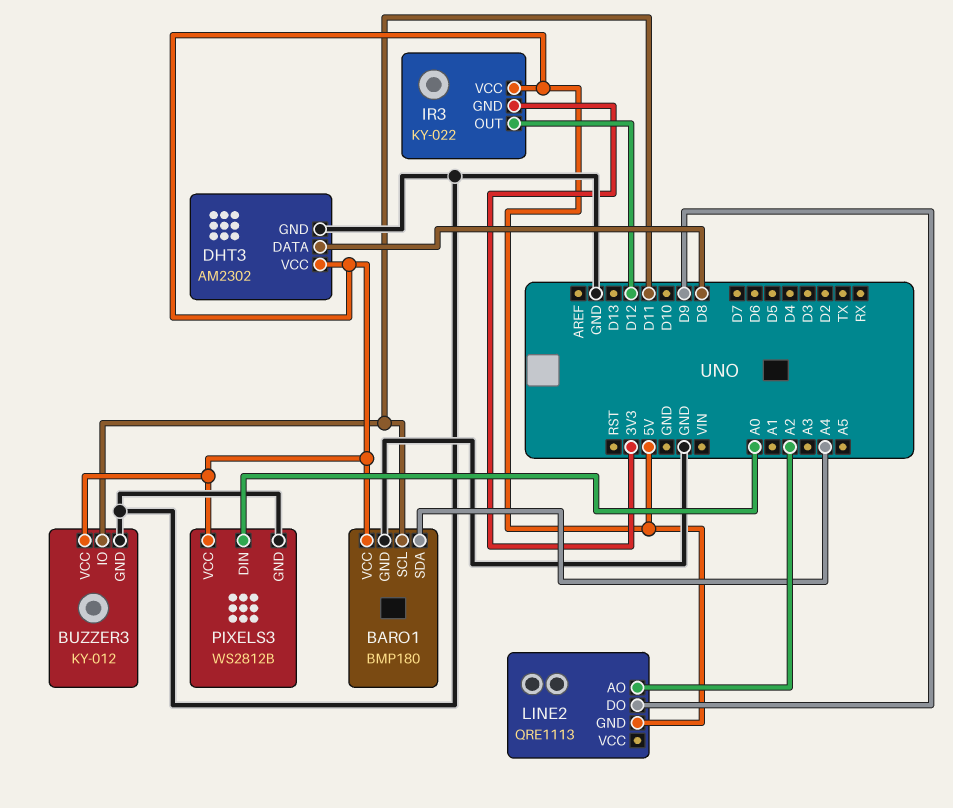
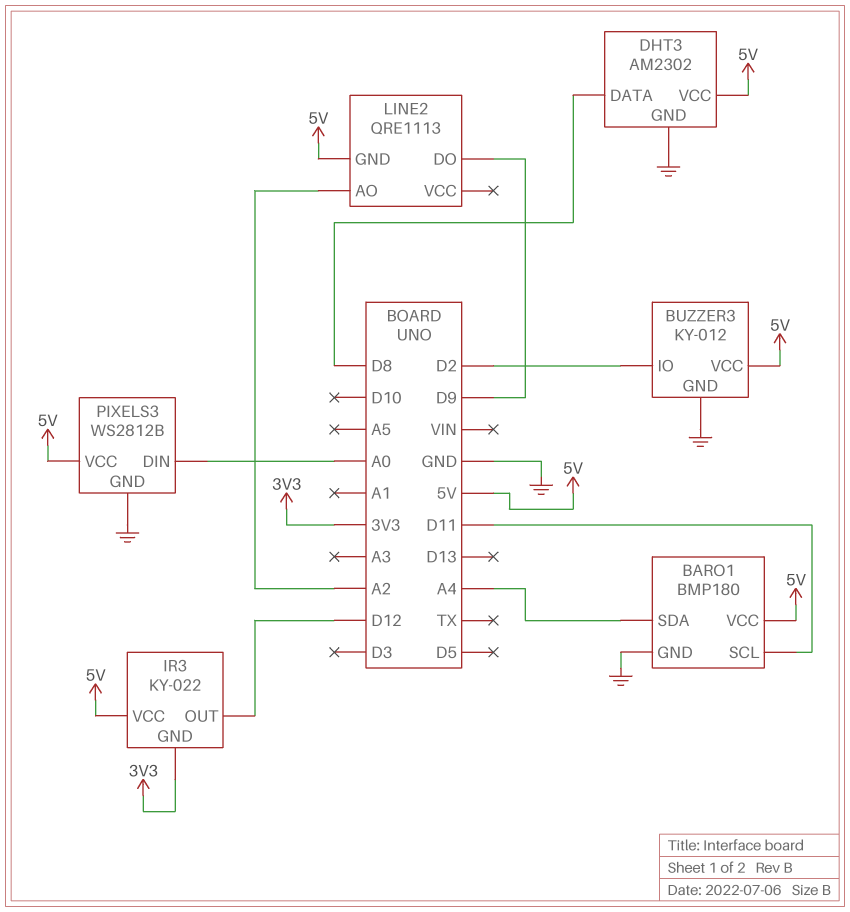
BUZZER3 pin IO: D11 -> D2

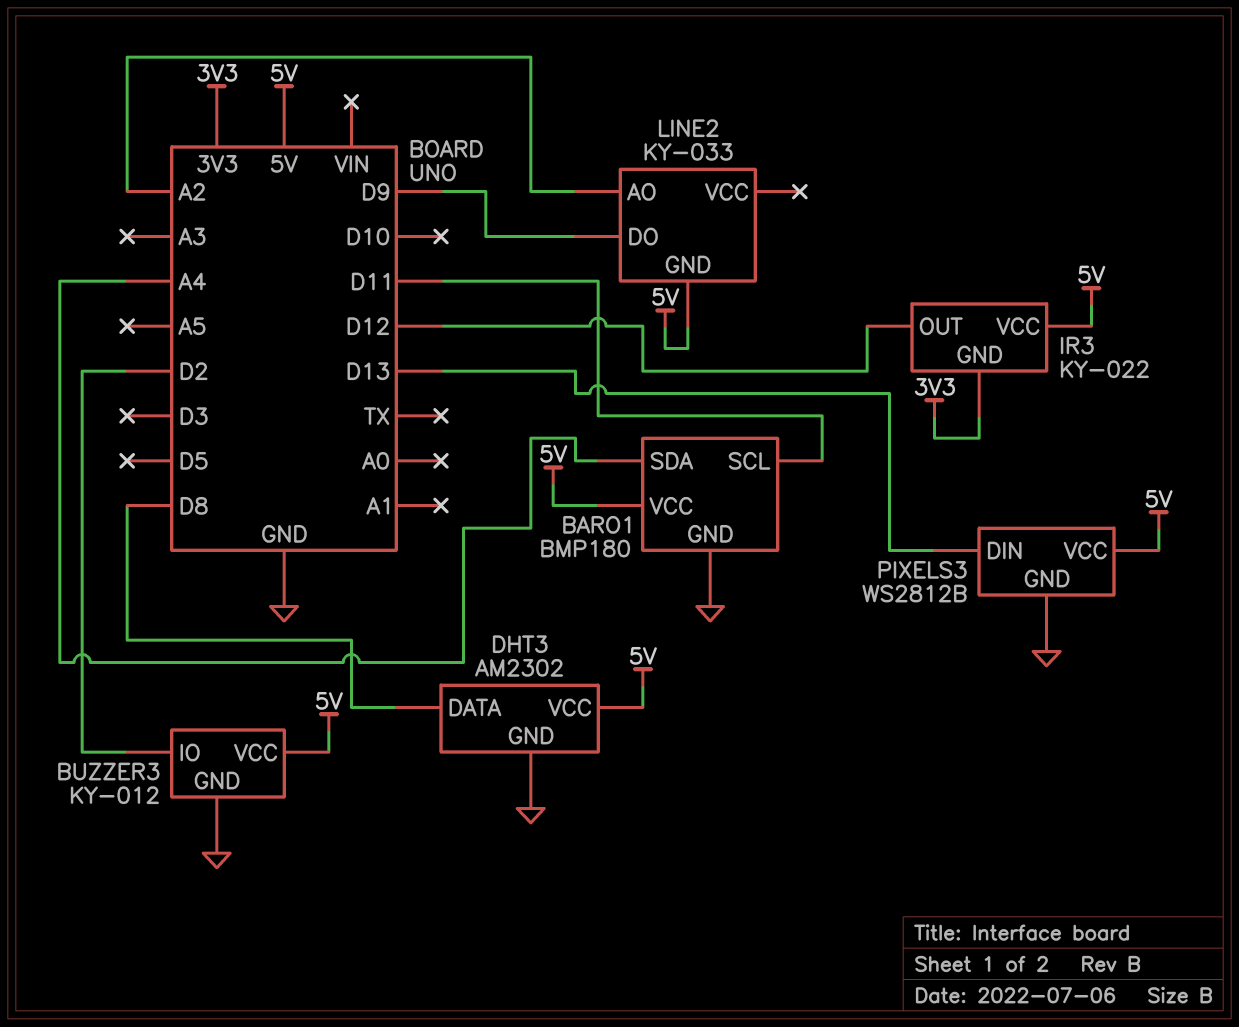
LINE2: QRE1113 -> KY-033
PIXELS3 pin DIN: A0 -> D13

